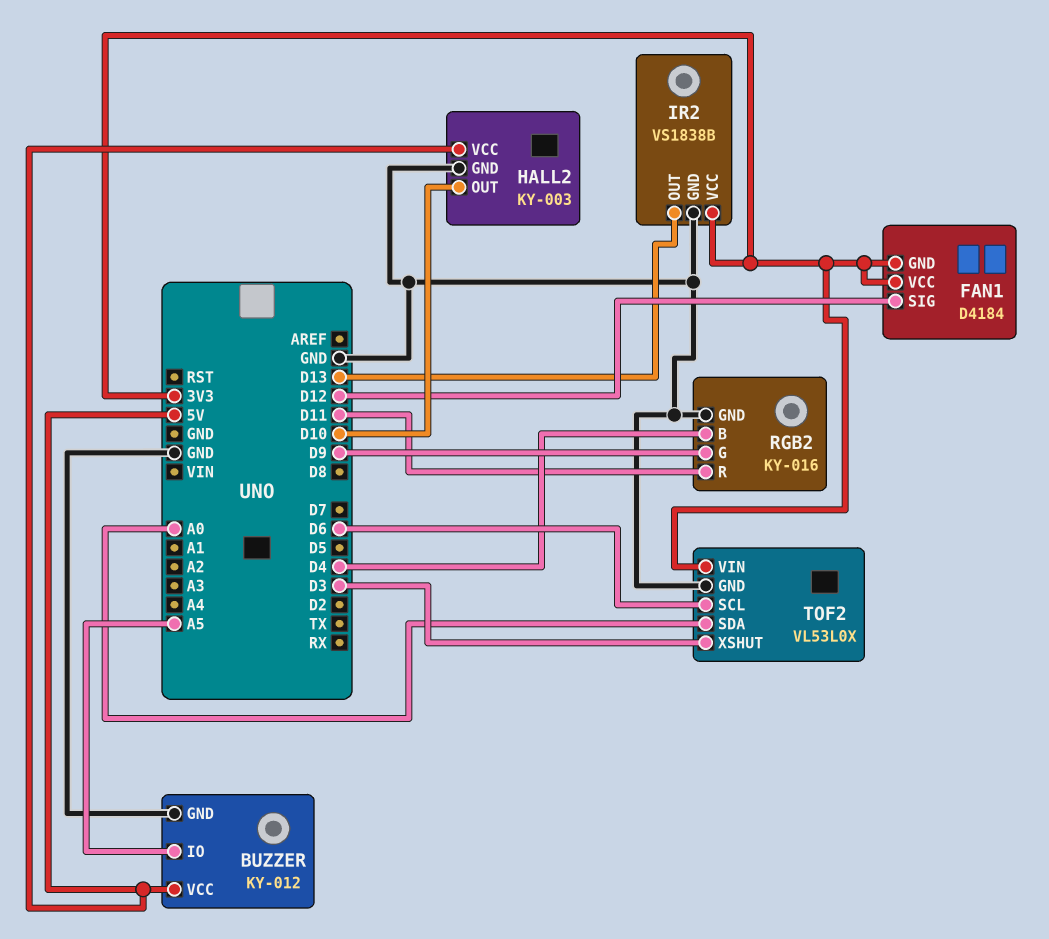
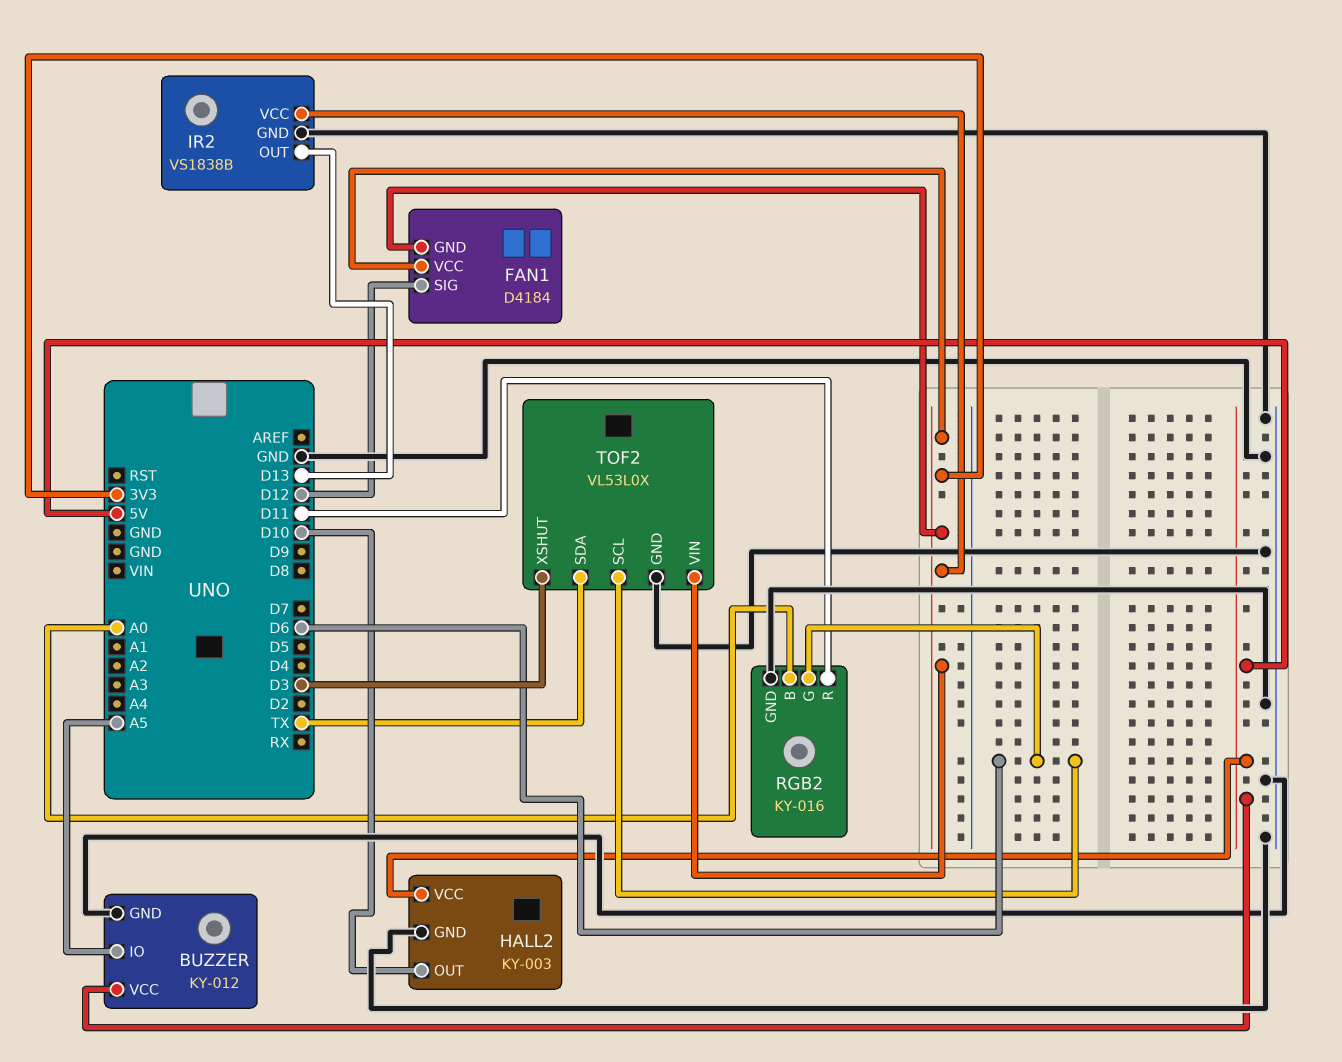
RGB2 pin B: D4 -> A0
RGB2 pin G: D9 -> D6
TOF2 pin SDA: A0 -> TX

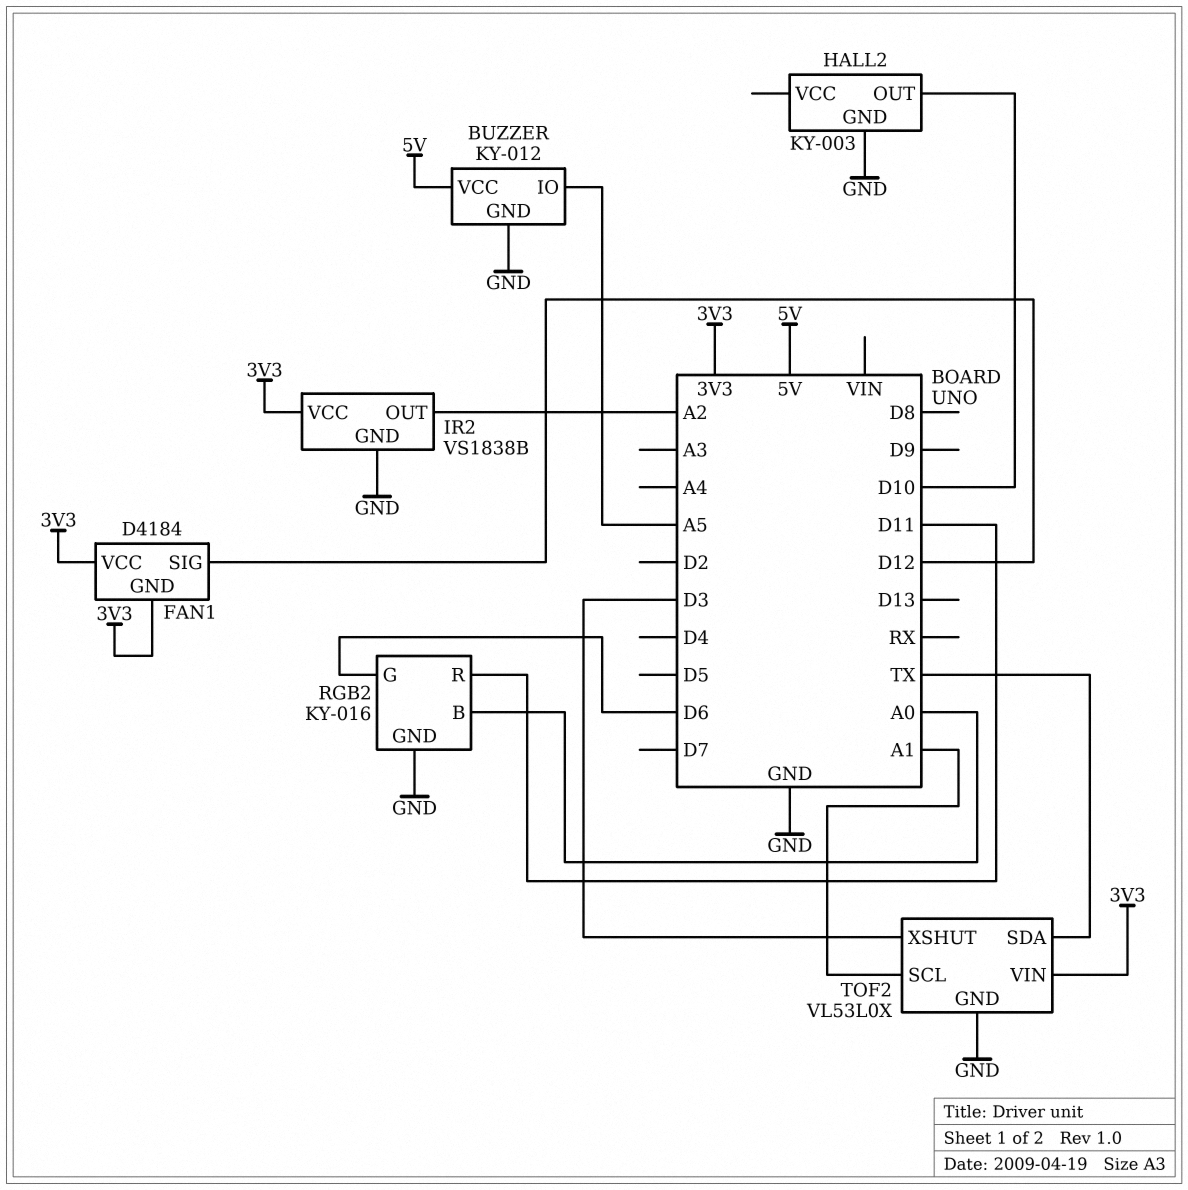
HALL2 pin VCC: 5V -> none
IR2 pin OUT: D13 -> A2
TOF2 pin SCL: D6 -> A1

